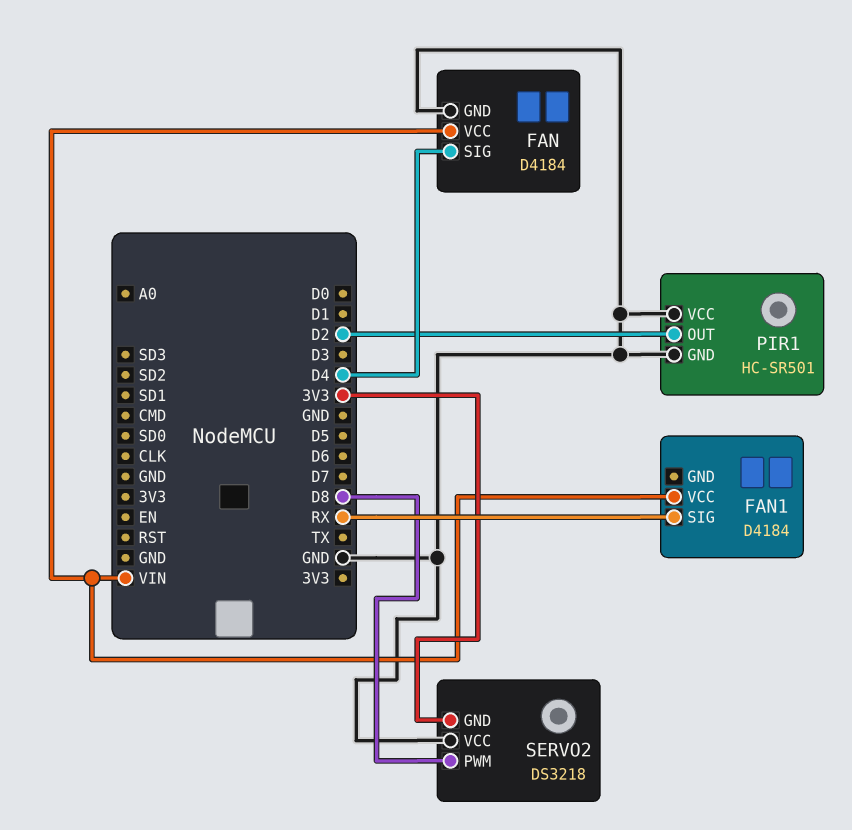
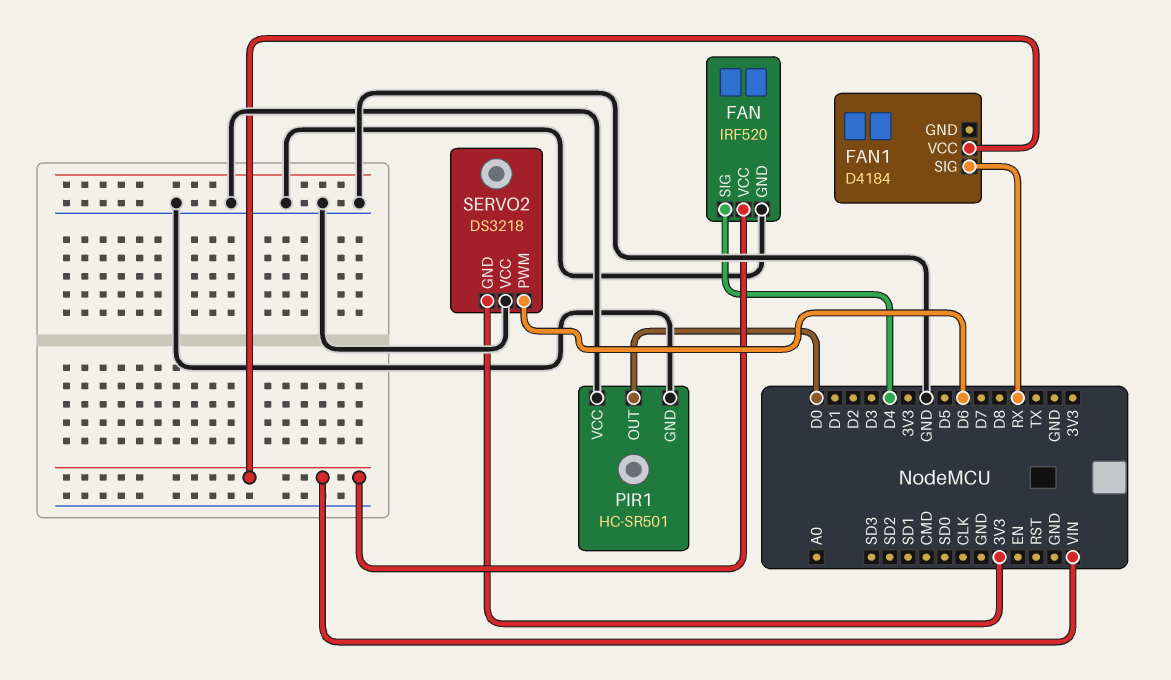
FAN: D4184 -> IRF520
PIR1 pin OUT: D2 -> D0
SERVO2 pin PWM: D8 -> D6

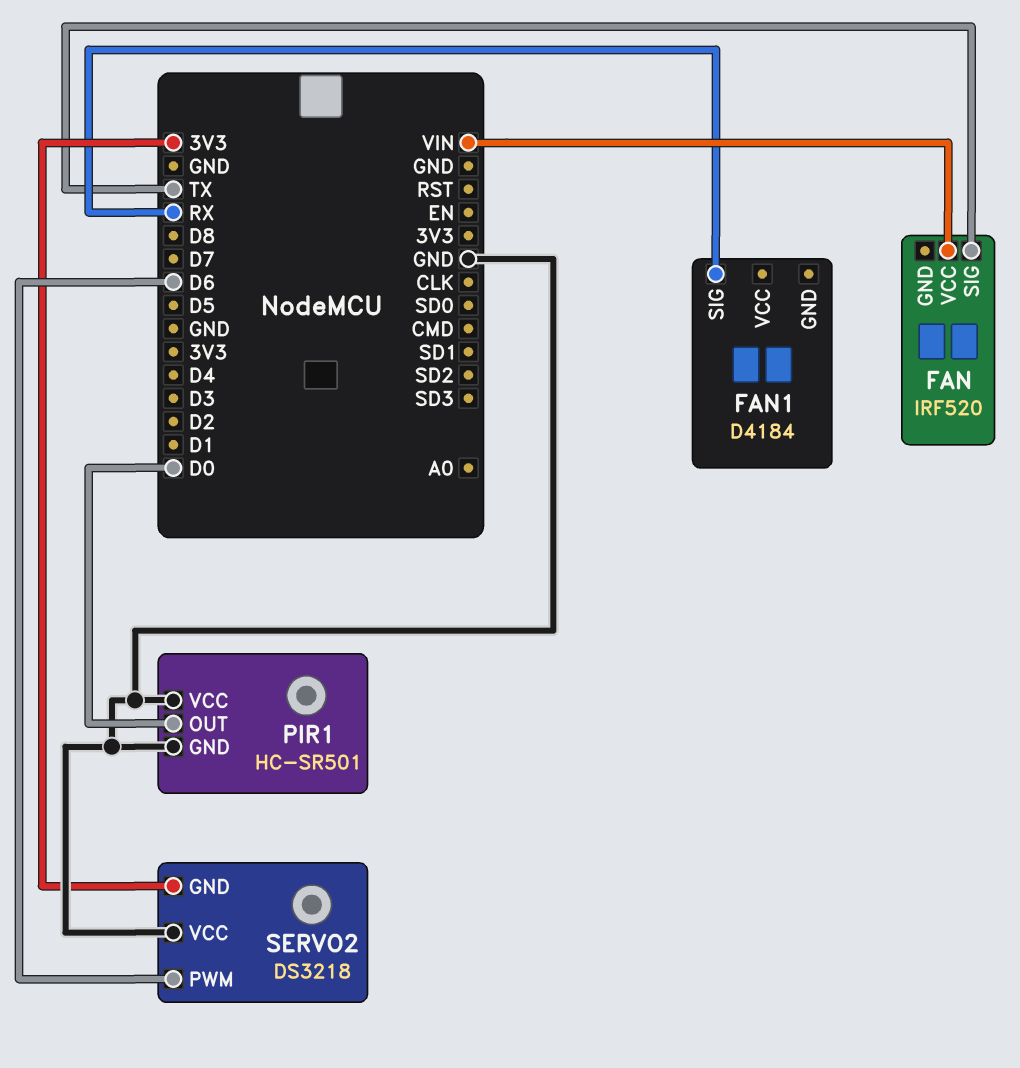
FAN pin GND: GND -> none
FAN pin SIG: D4 -> TX
FAN1 pin VCC: VIN -> none

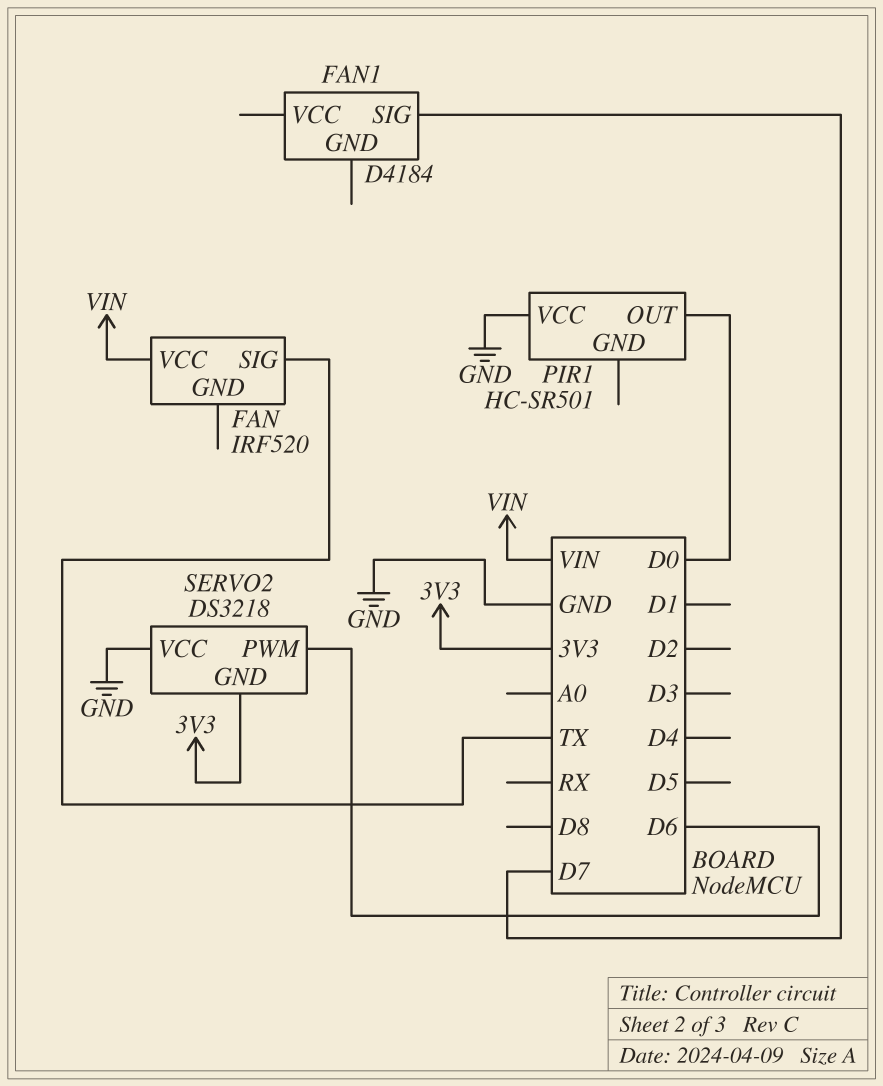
FAN1 pin SIG: RX -> D7
PIR1 pin GND: GND -> none

